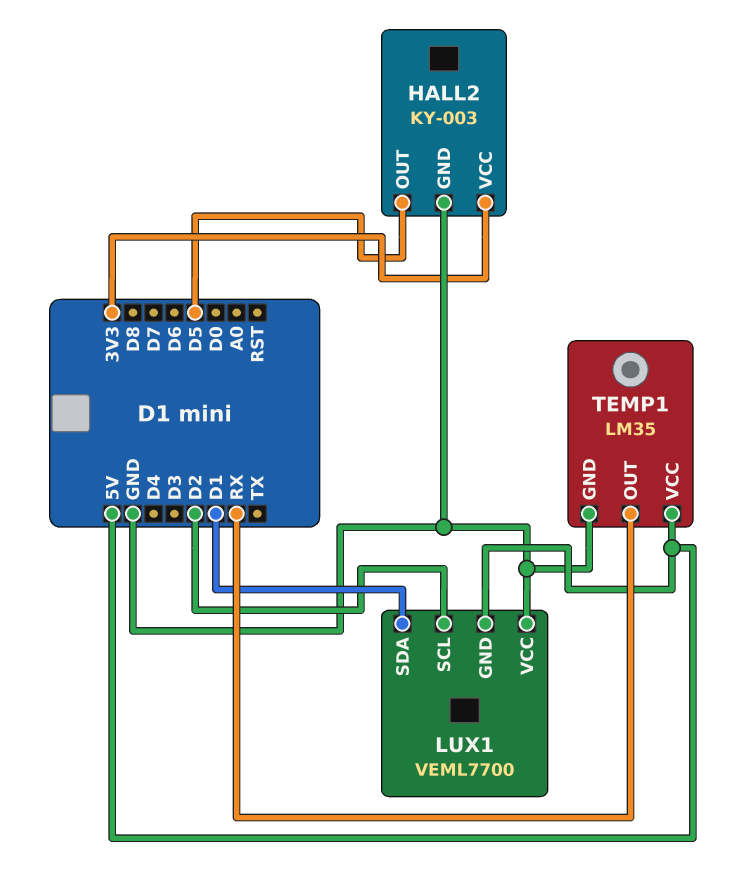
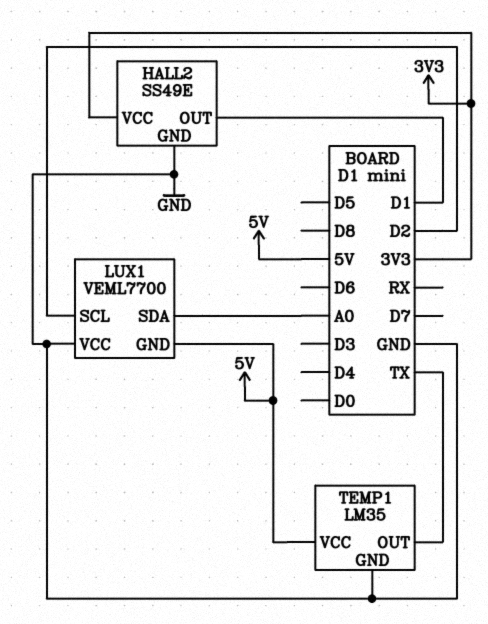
HALL2: KY-003 -> SS49E
HALL2 pin OUT: D5 -> D1
LUX1 pin SDA: D1 -> A0
TEMP1 pin OUT: RX -> TX

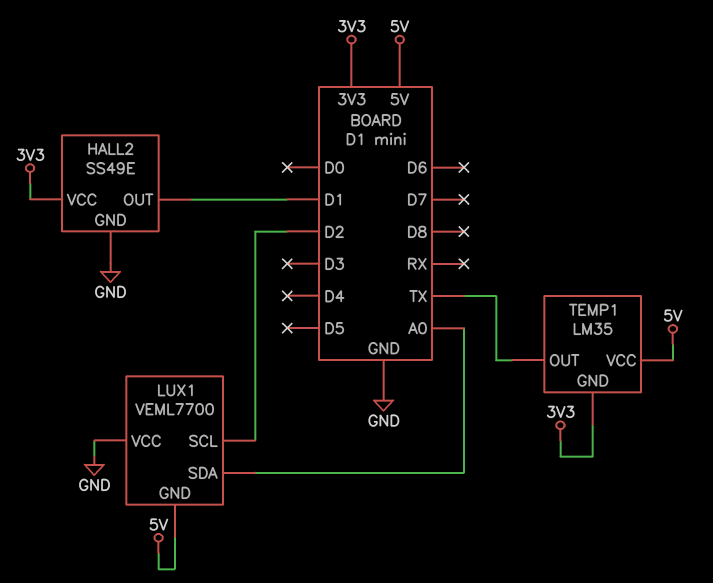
TEMP1 pin GND: GND -> 3V3

